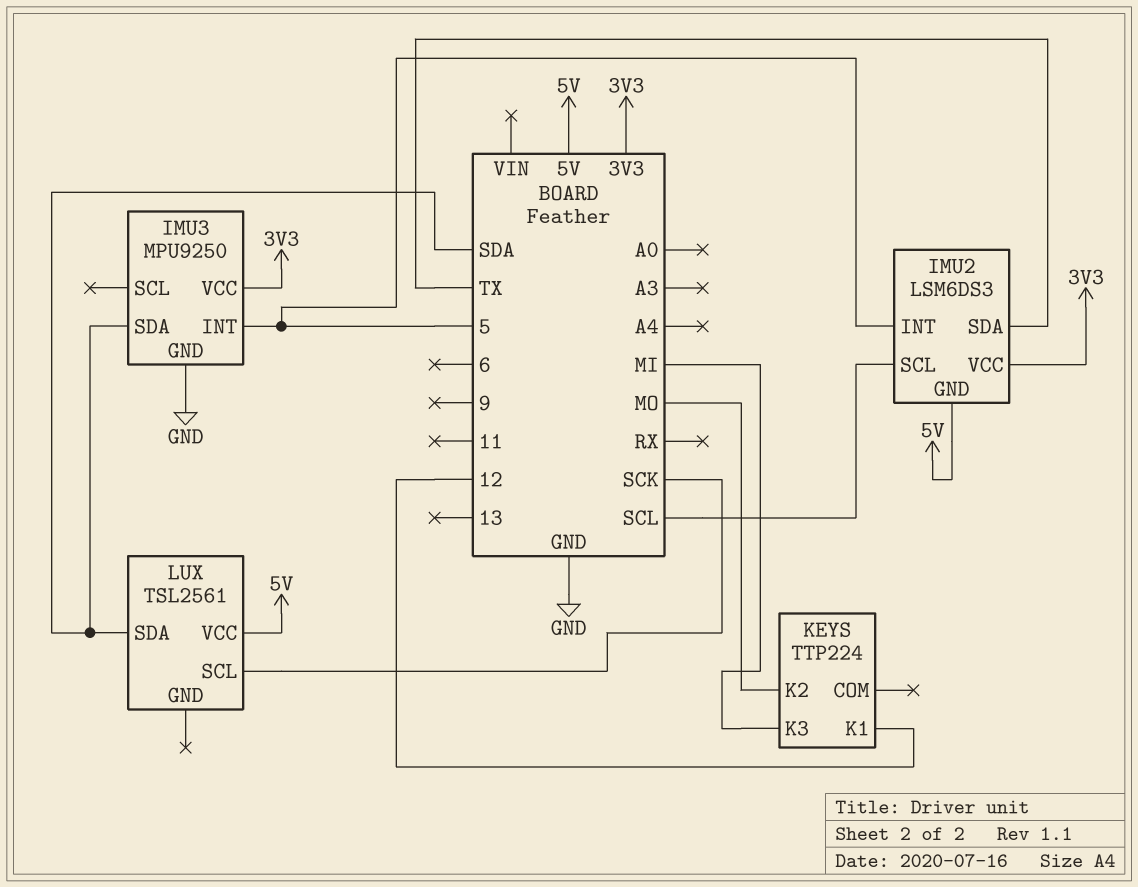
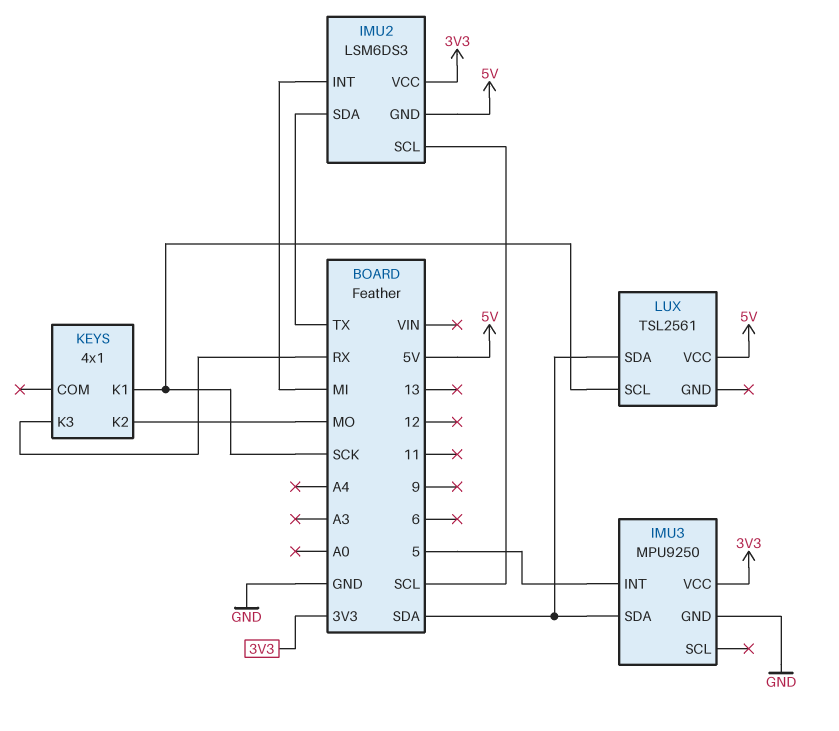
IMU2 pin INT: 5 -> MI
KEYS: TTP224 -> 4x1
KEYS pin K1: 12 -> SCK
KEYS pin K3: MI -> RX

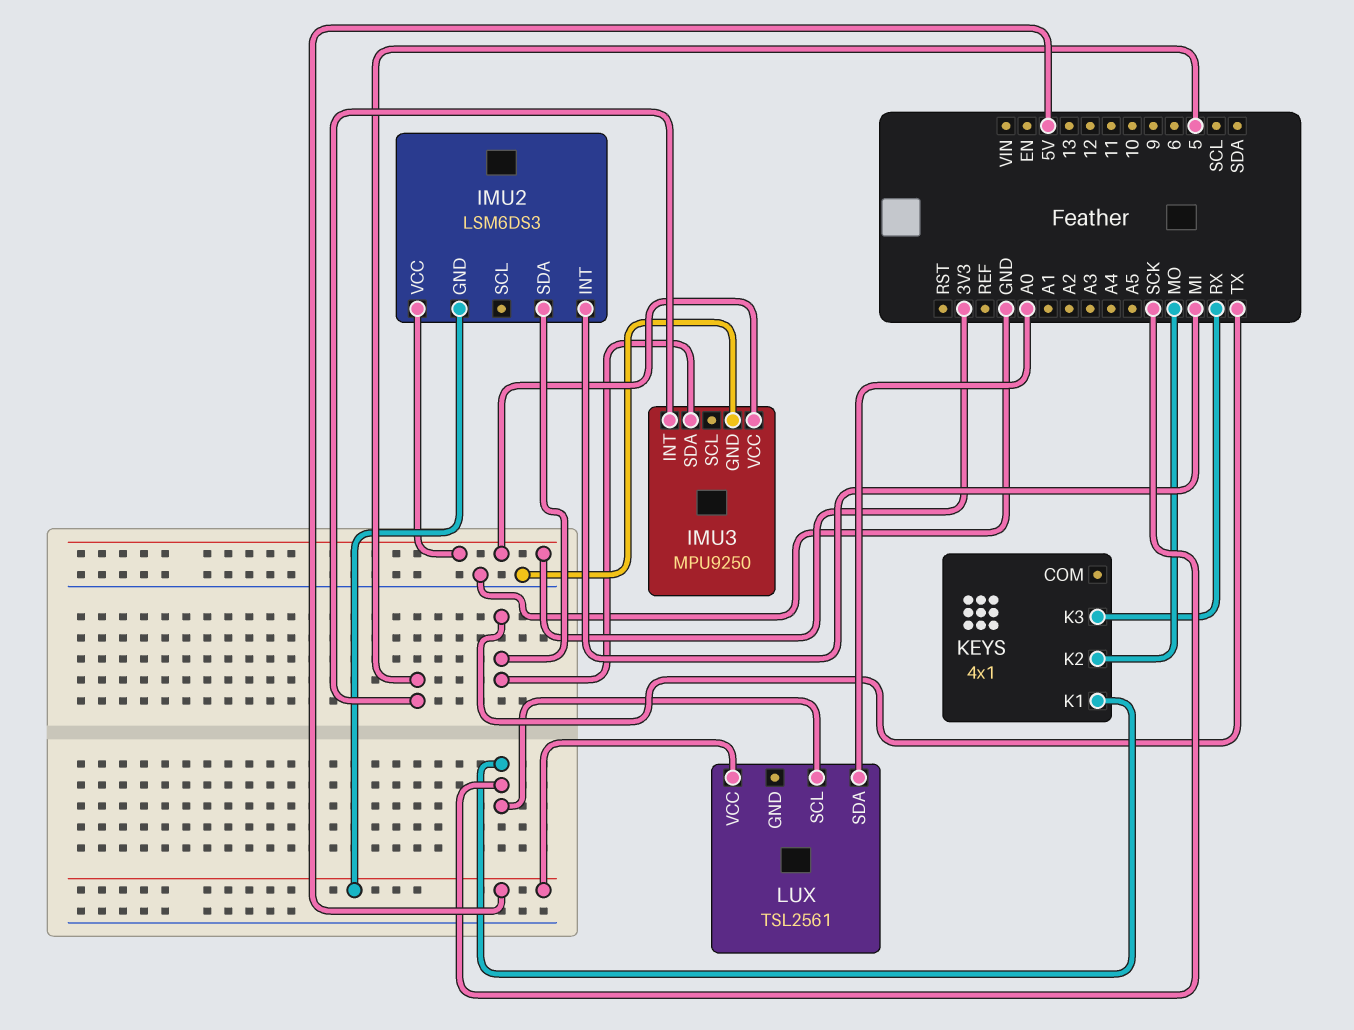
IMU2 pin SCL: SCL -> none
IMU3 pin SDA: SDA -> TX
LUX pin SDA: SDA -> A0

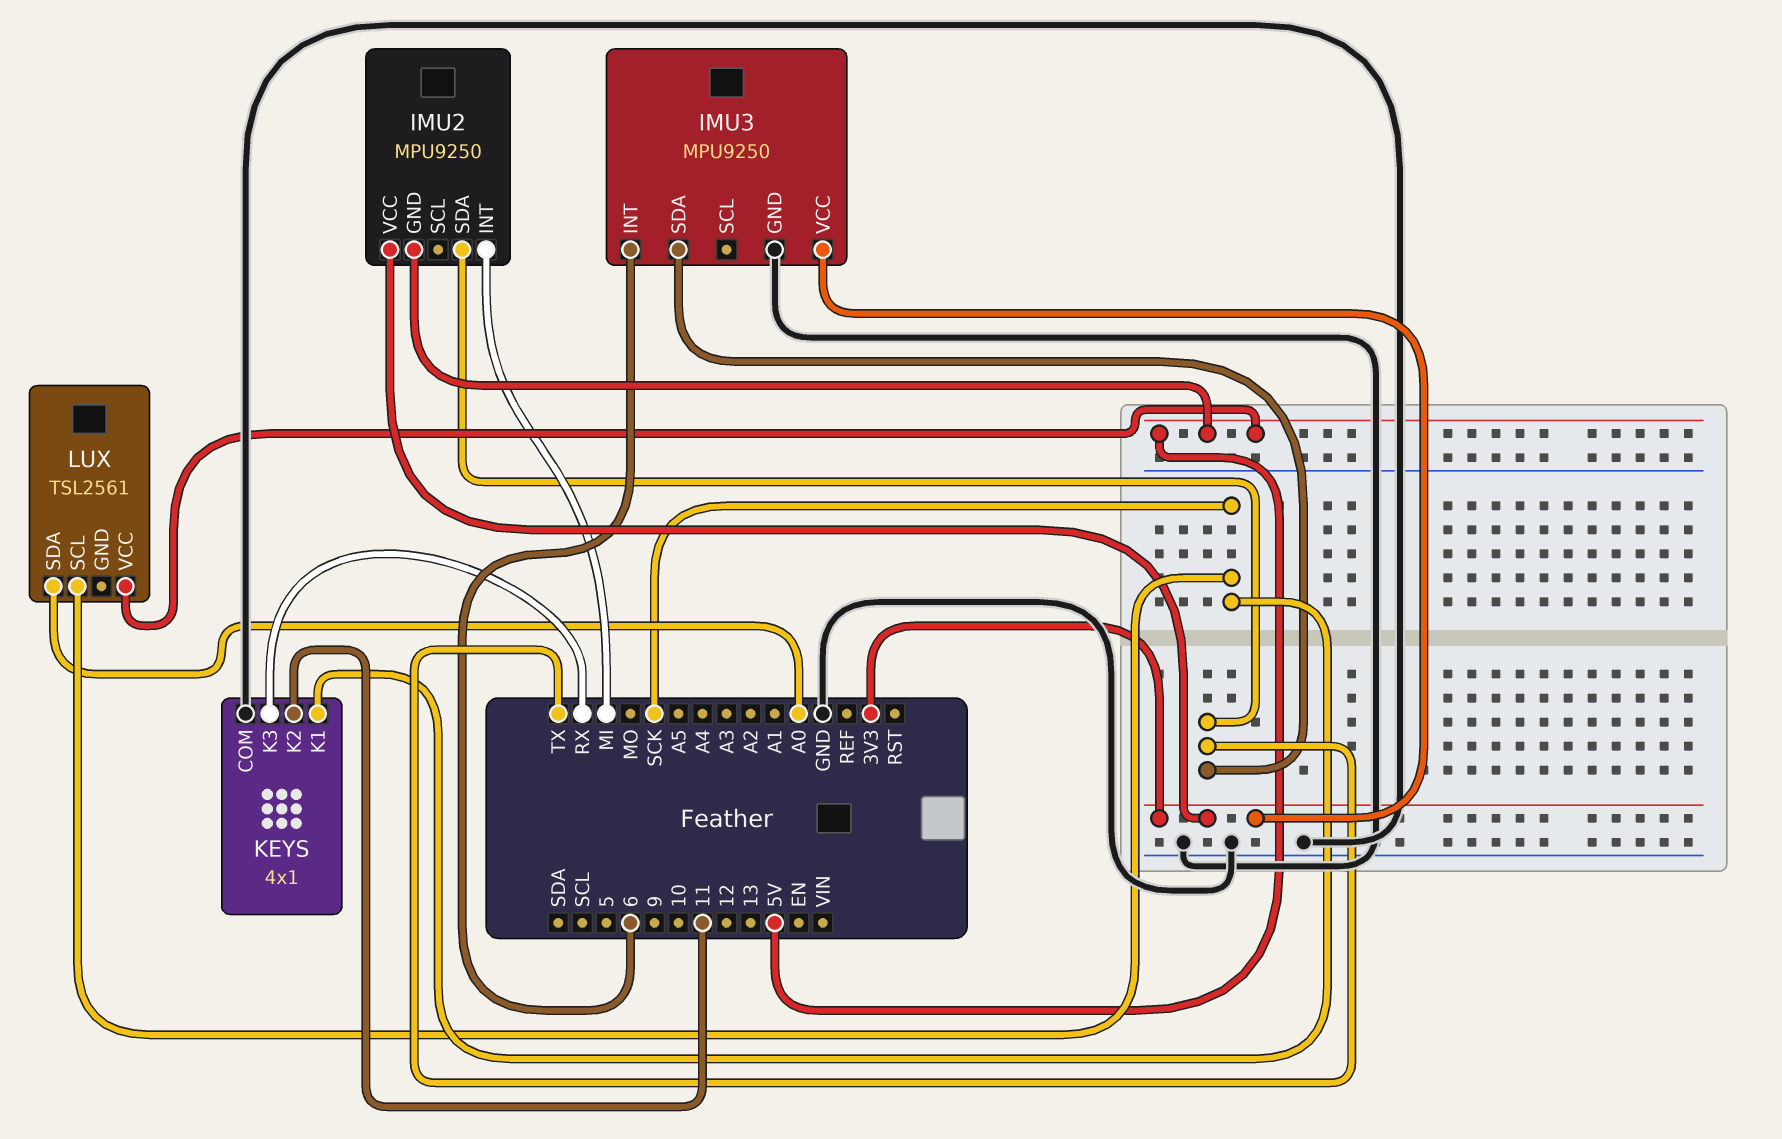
IMU2: LSM6DS3 -> MPU9250
IMU3 pin INT: 5 -> 6
KEYS pin COM: none -> GND
KEYS pin K2: MO -> 11

